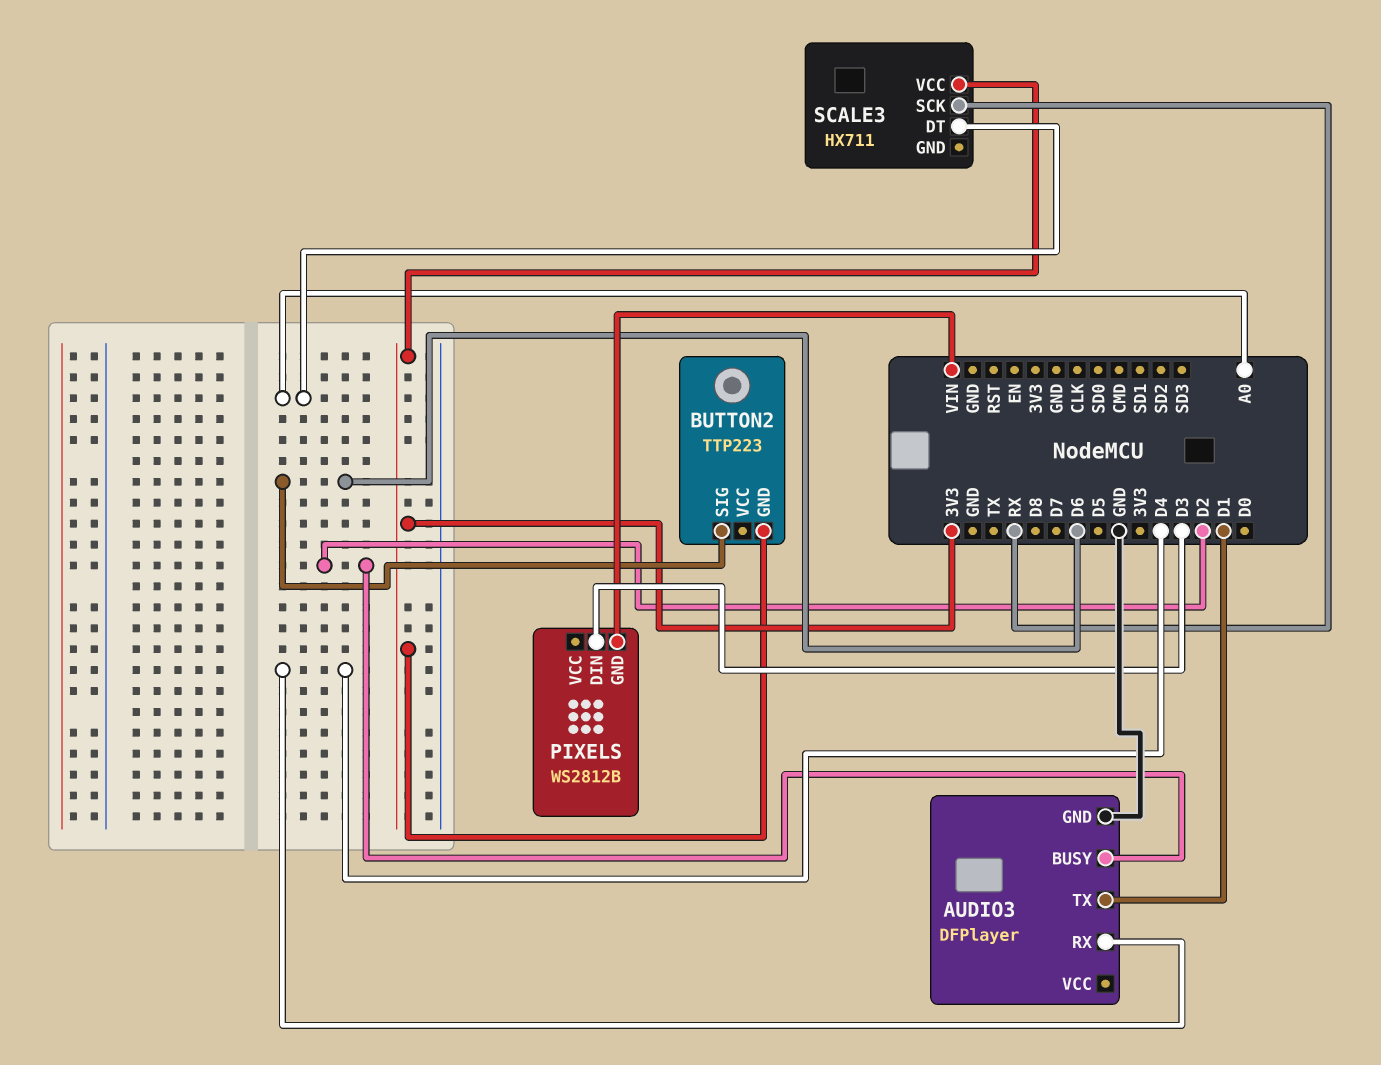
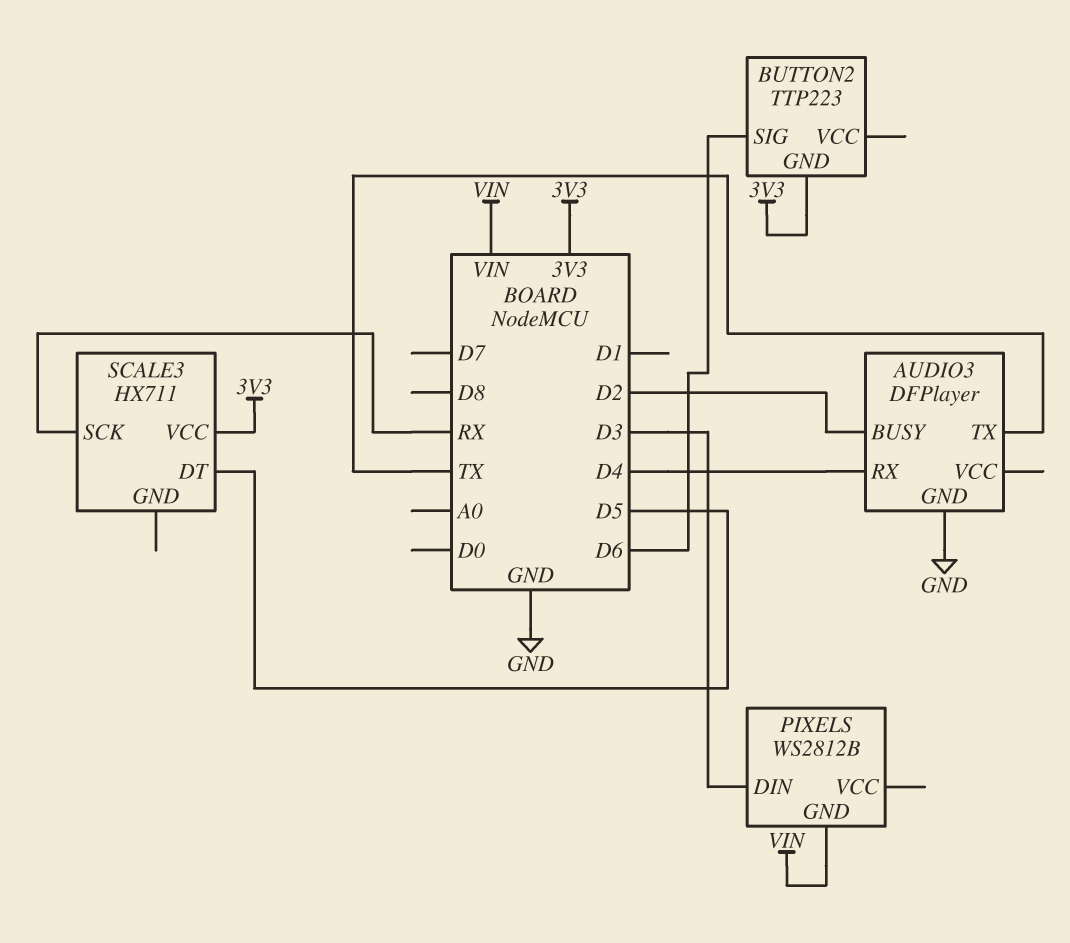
AUDIO3 pin TX: D1 -> TX
SCALE3 pin DT: A0 -> D5

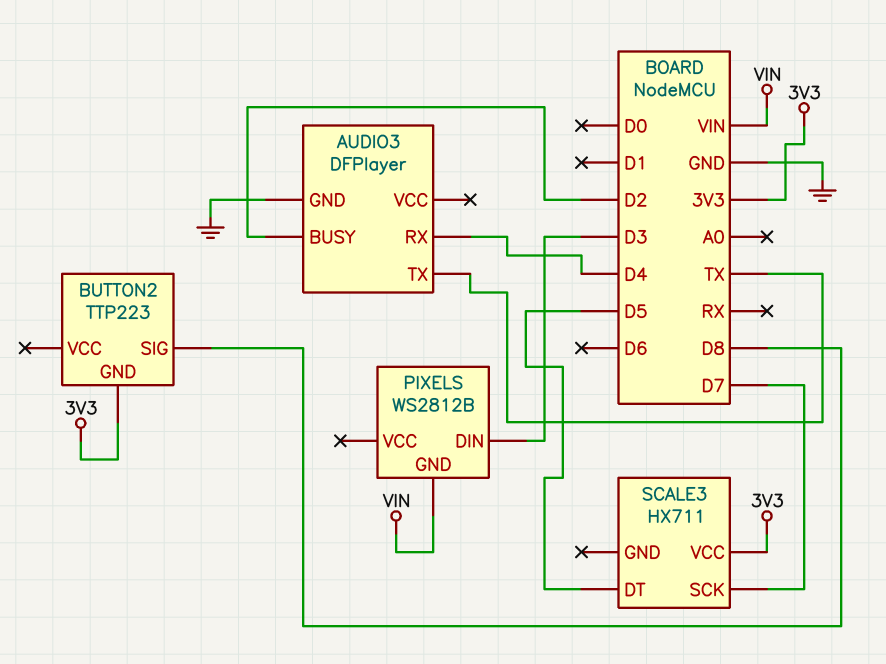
BUTTON2 pin SIG: D6 -> D8
SCALE3 pin SCK: RX -> D7

